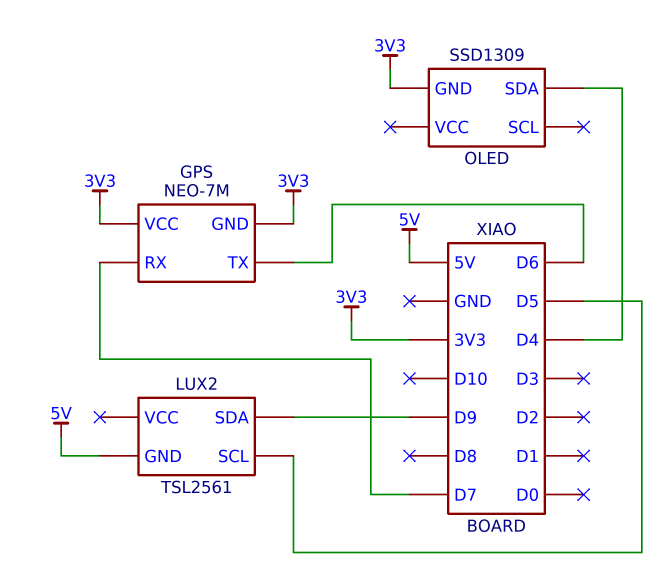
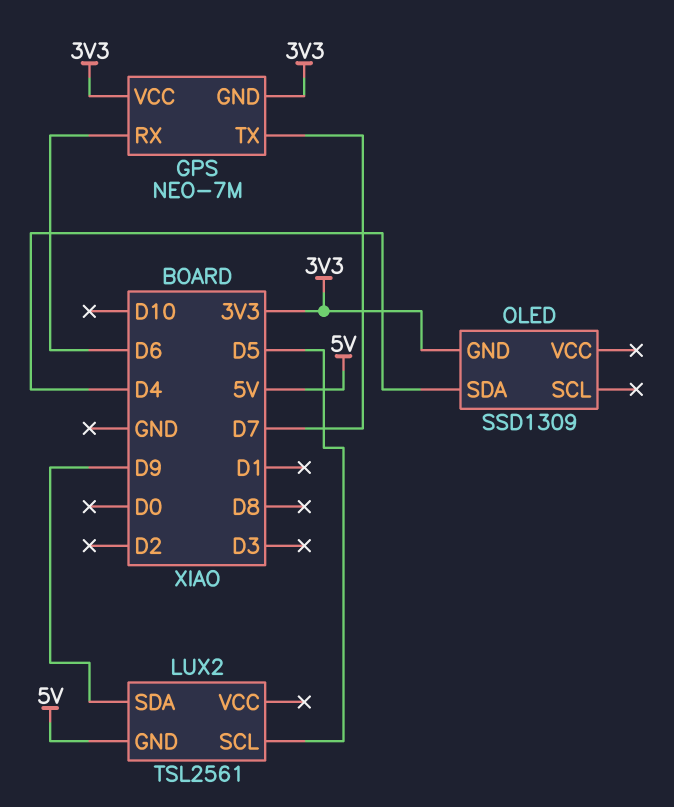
GPS pin RX: D7 -> D6
GPS pin TX: D6 -> D7

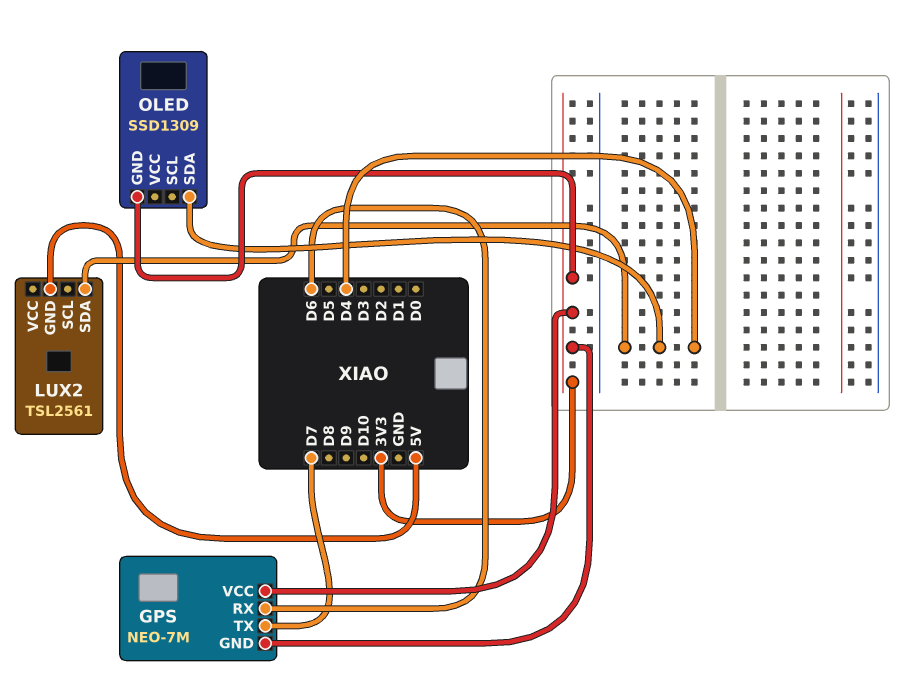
LUX2 pin SCL: D5 -> none
LUX2 pin SDA: D9 -> D4

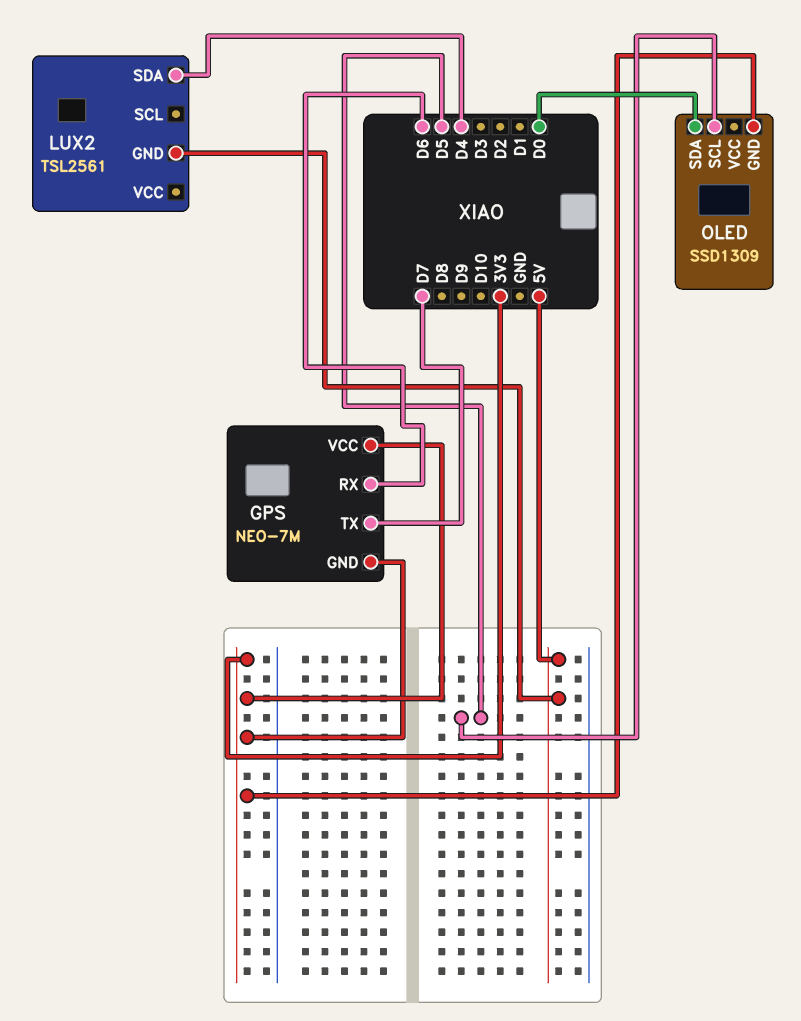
OLED pin SCL: none -> D5
OLED pin SDA: D4 -> D0

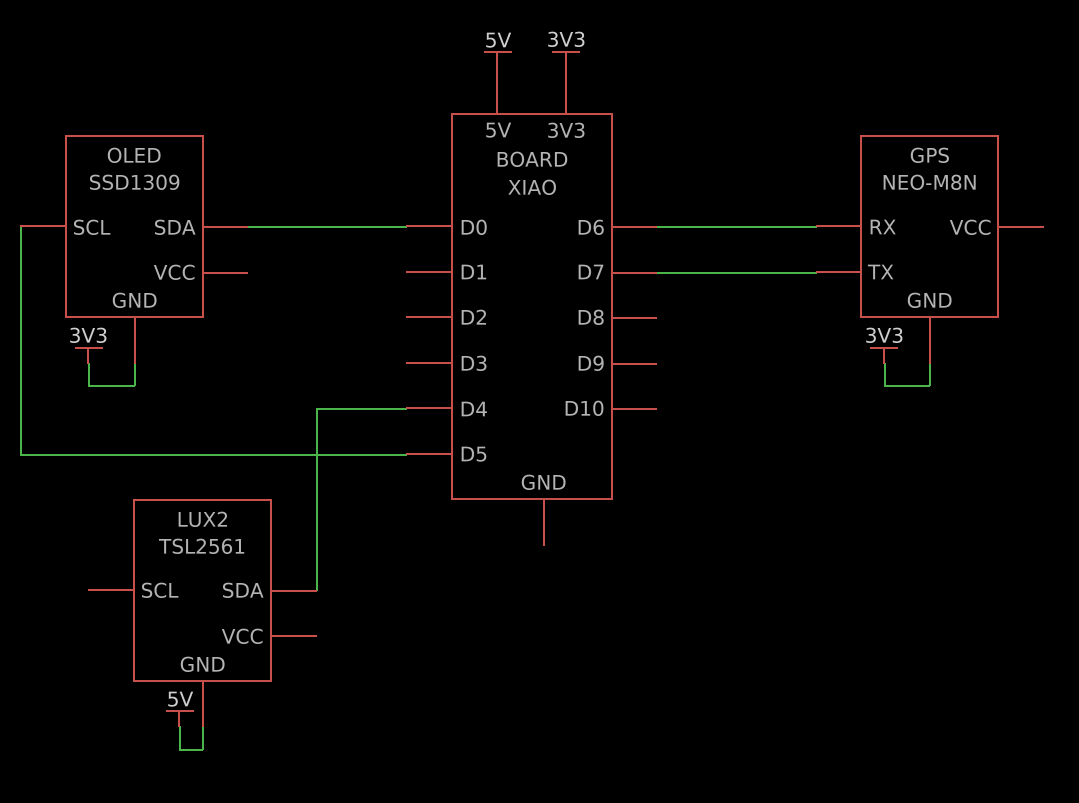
GPS: NEO-7M -> NEO-M8N
GPS pin VCC: 3V3 -> none

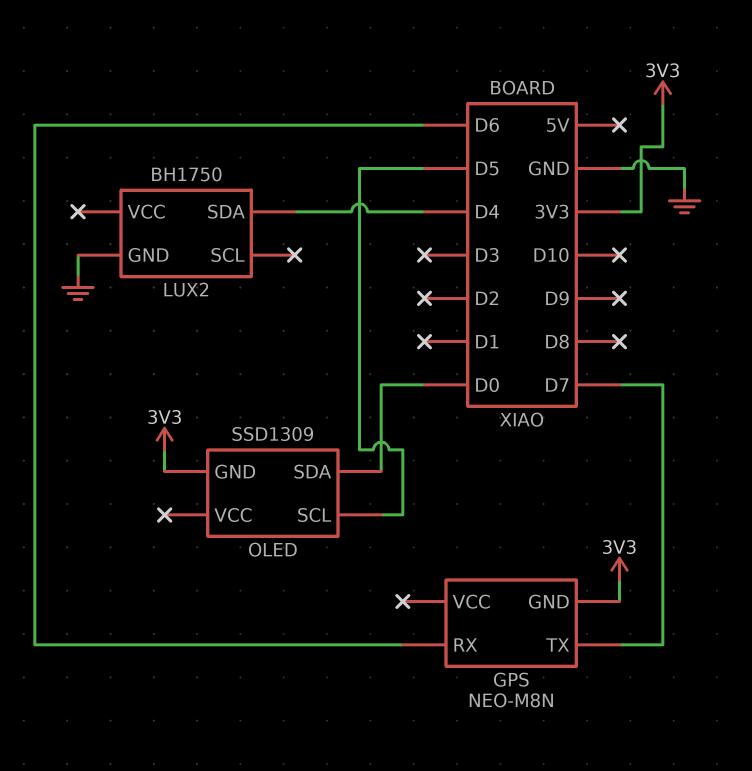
LUX2: TSL2561 -> BH1750
LUX2 pin GND: 5V -> GND

